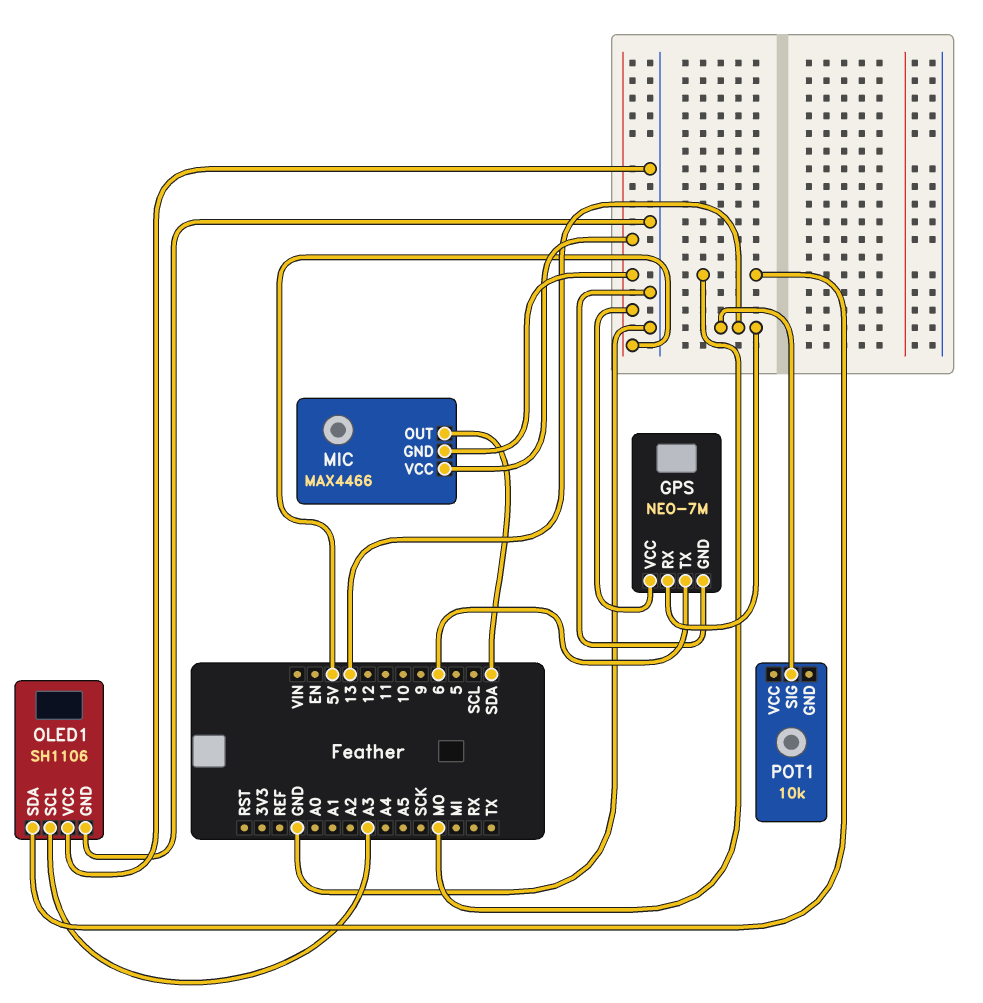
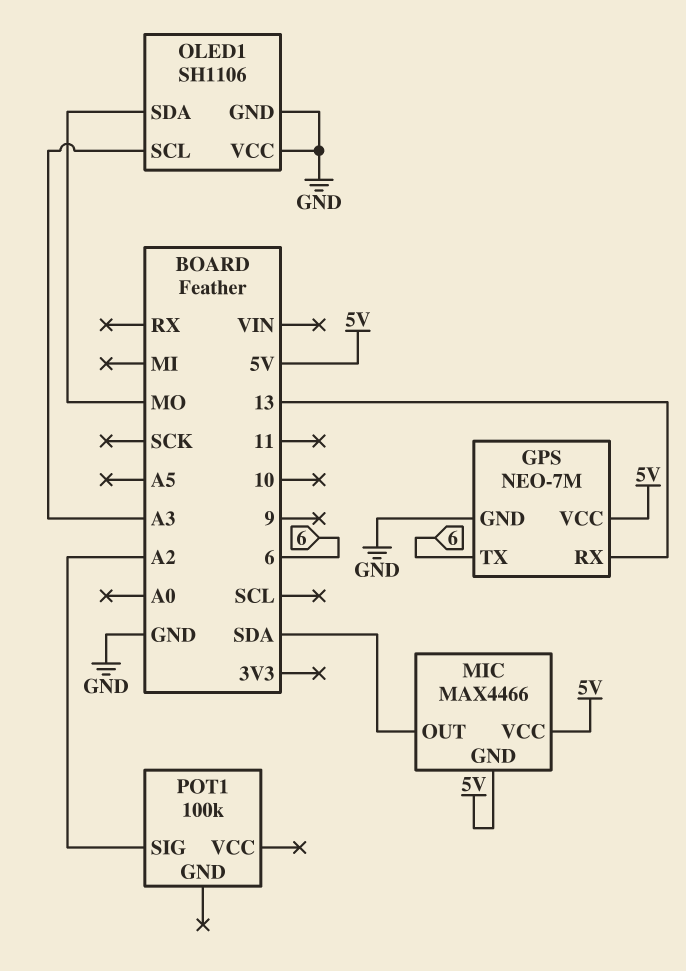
POT1: 10k -> 100k
POT1 pin SIG: 13 -> A2

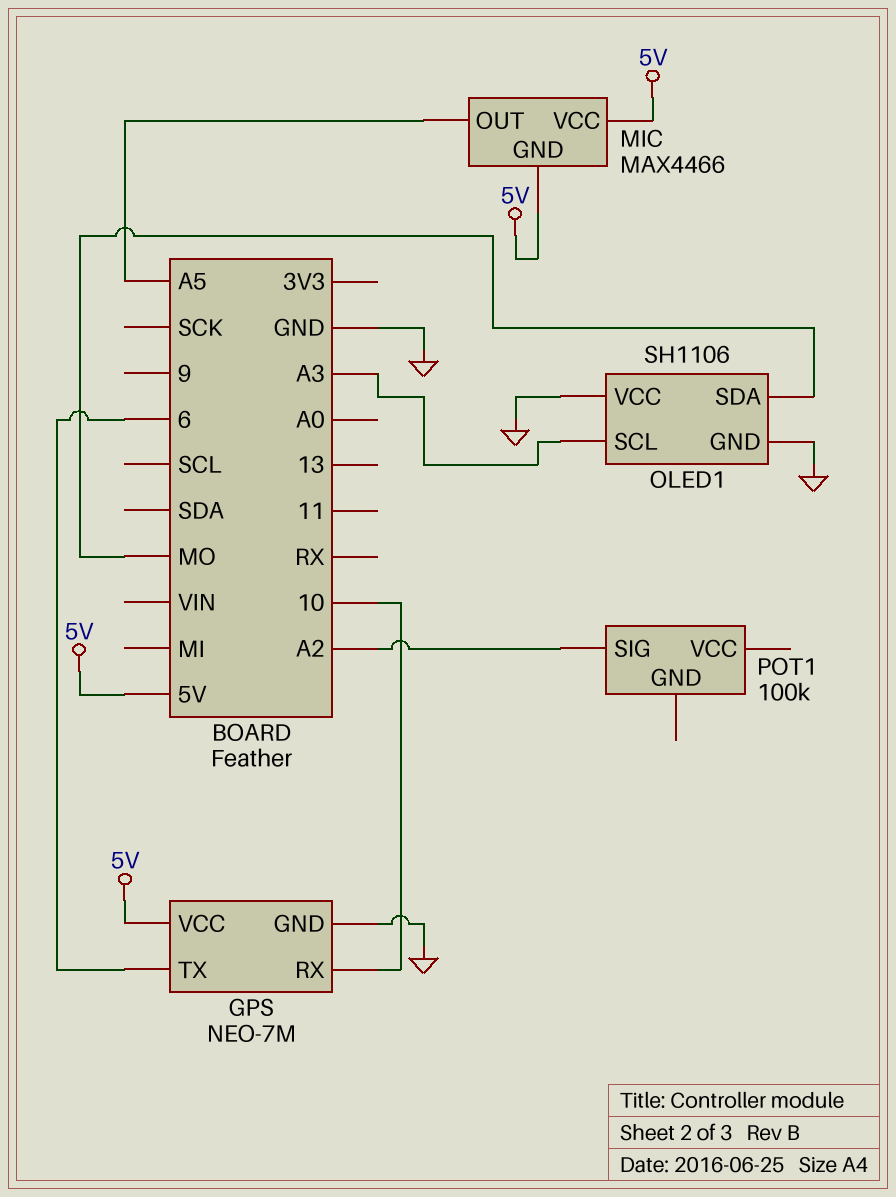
GPS pin RX: 13 -> 10
MIC pin OUT: SDA -> A5

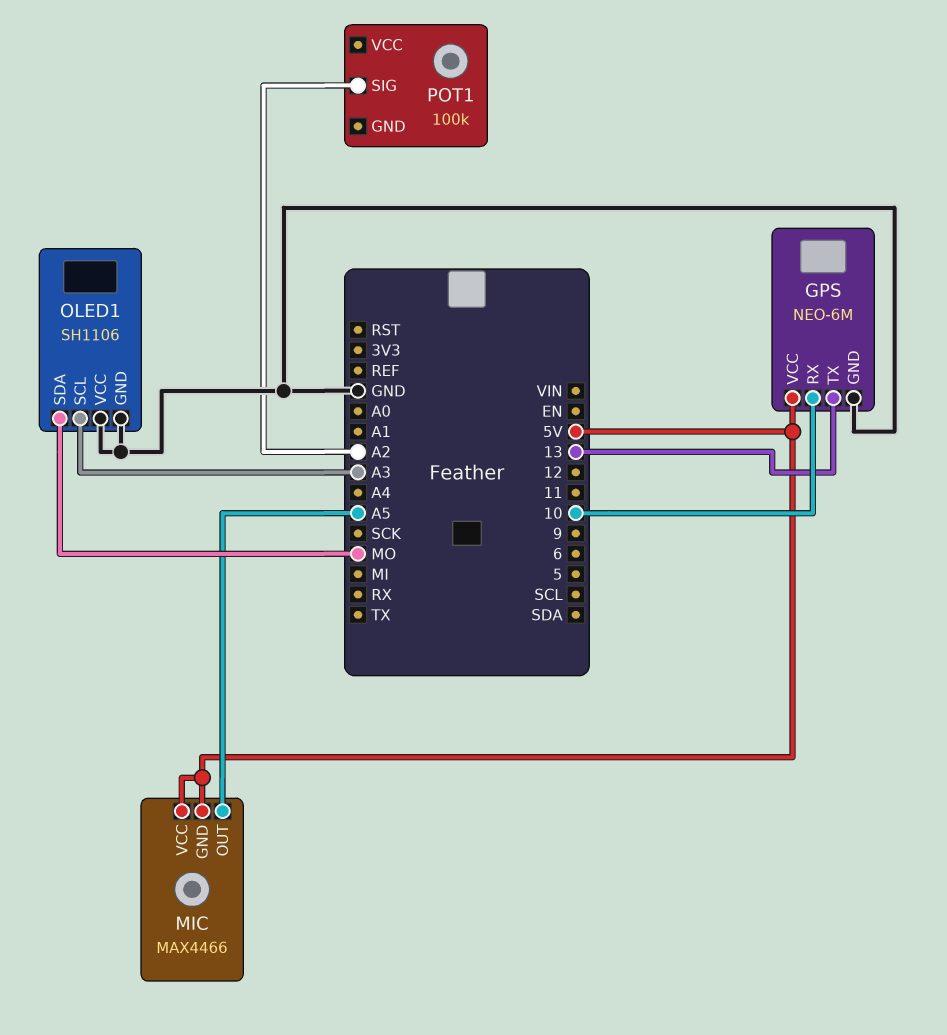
GPS: NEO-7M -> NEO-6M
GPS pin TX: 6 -> 13

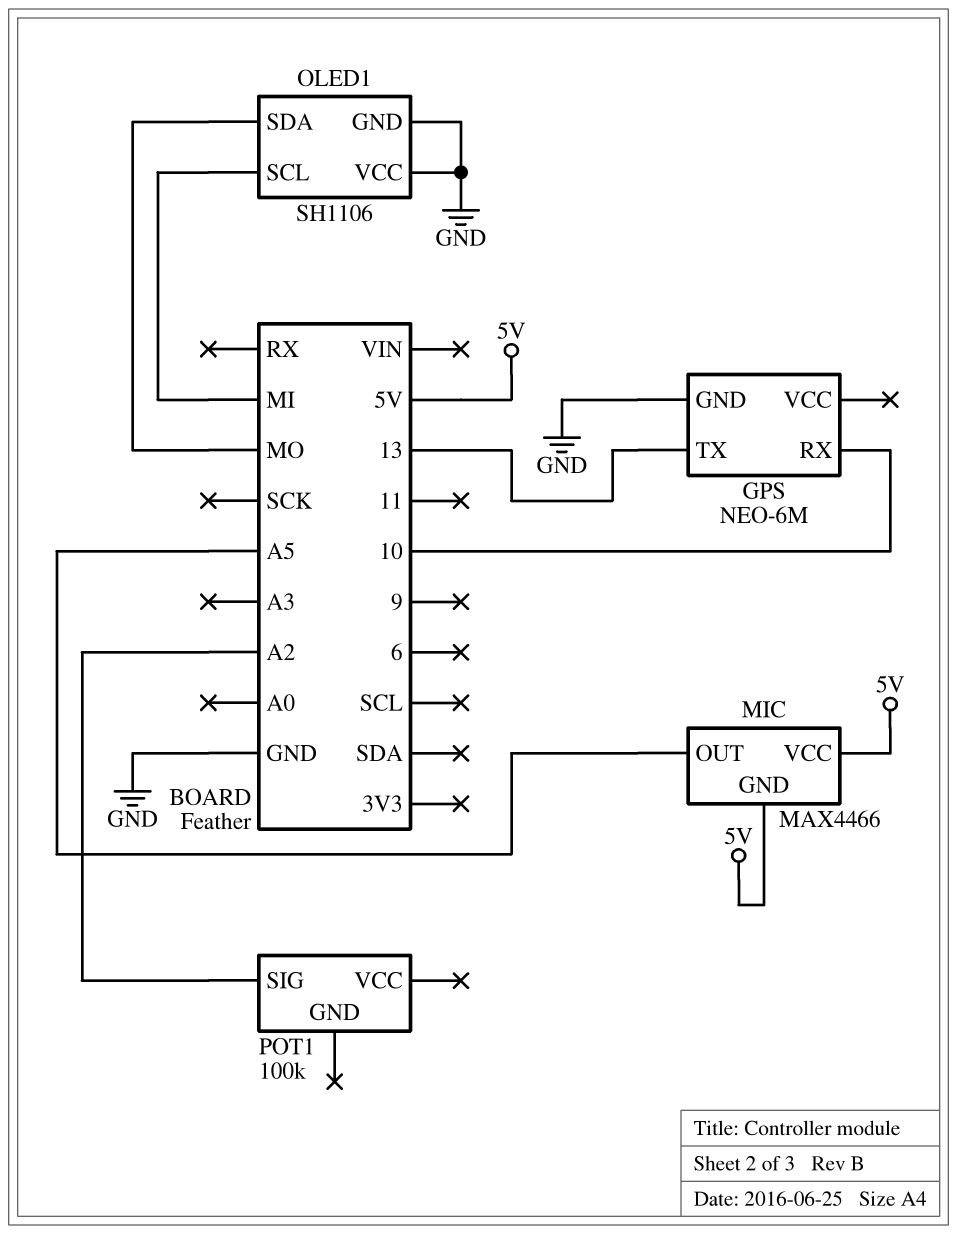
GPS pin VCC: 5V -> none
OLED1 pin SCL: A3 -> MI

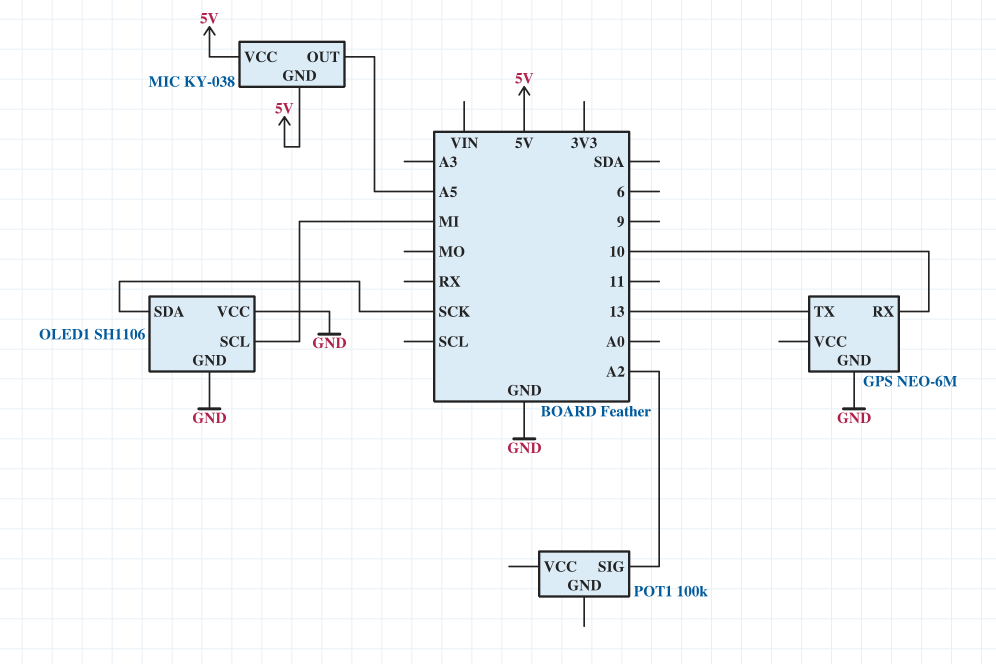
MIC: MAX4466 -> KY-038
OLED1 pin SDA: MO -> SCK

